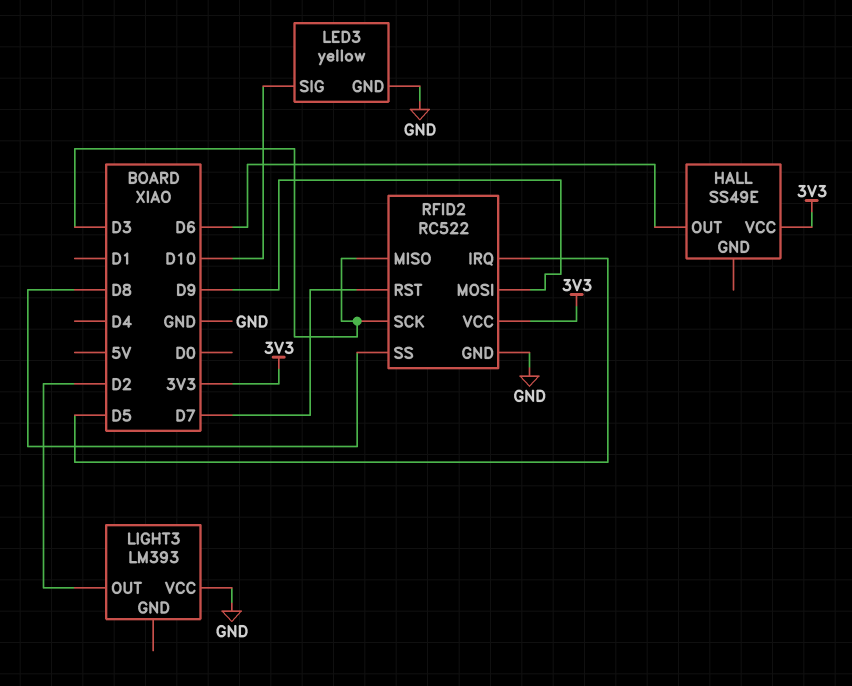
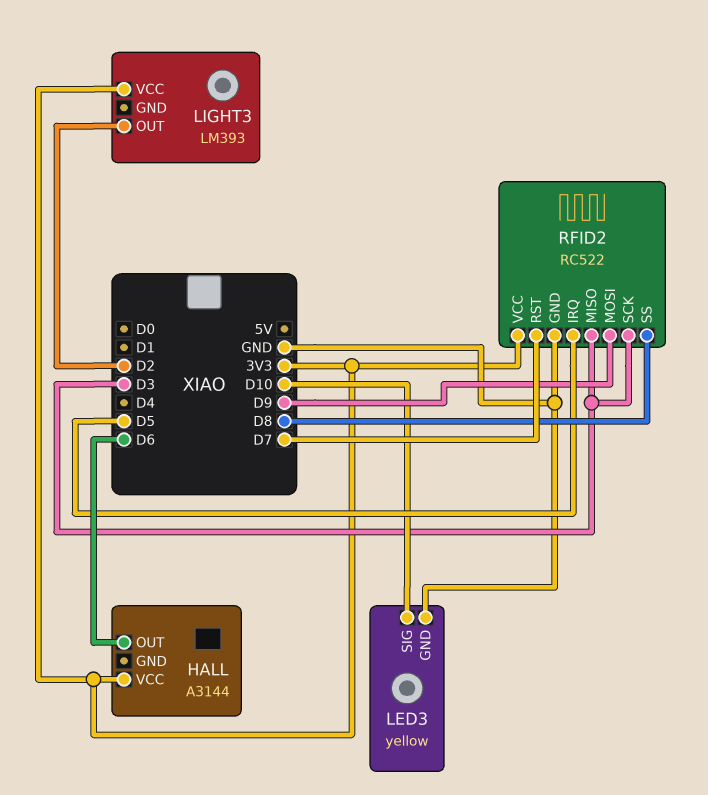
HALL: SS49E -> A3144
LIGHT3 pin VCC: GND -> 3V3

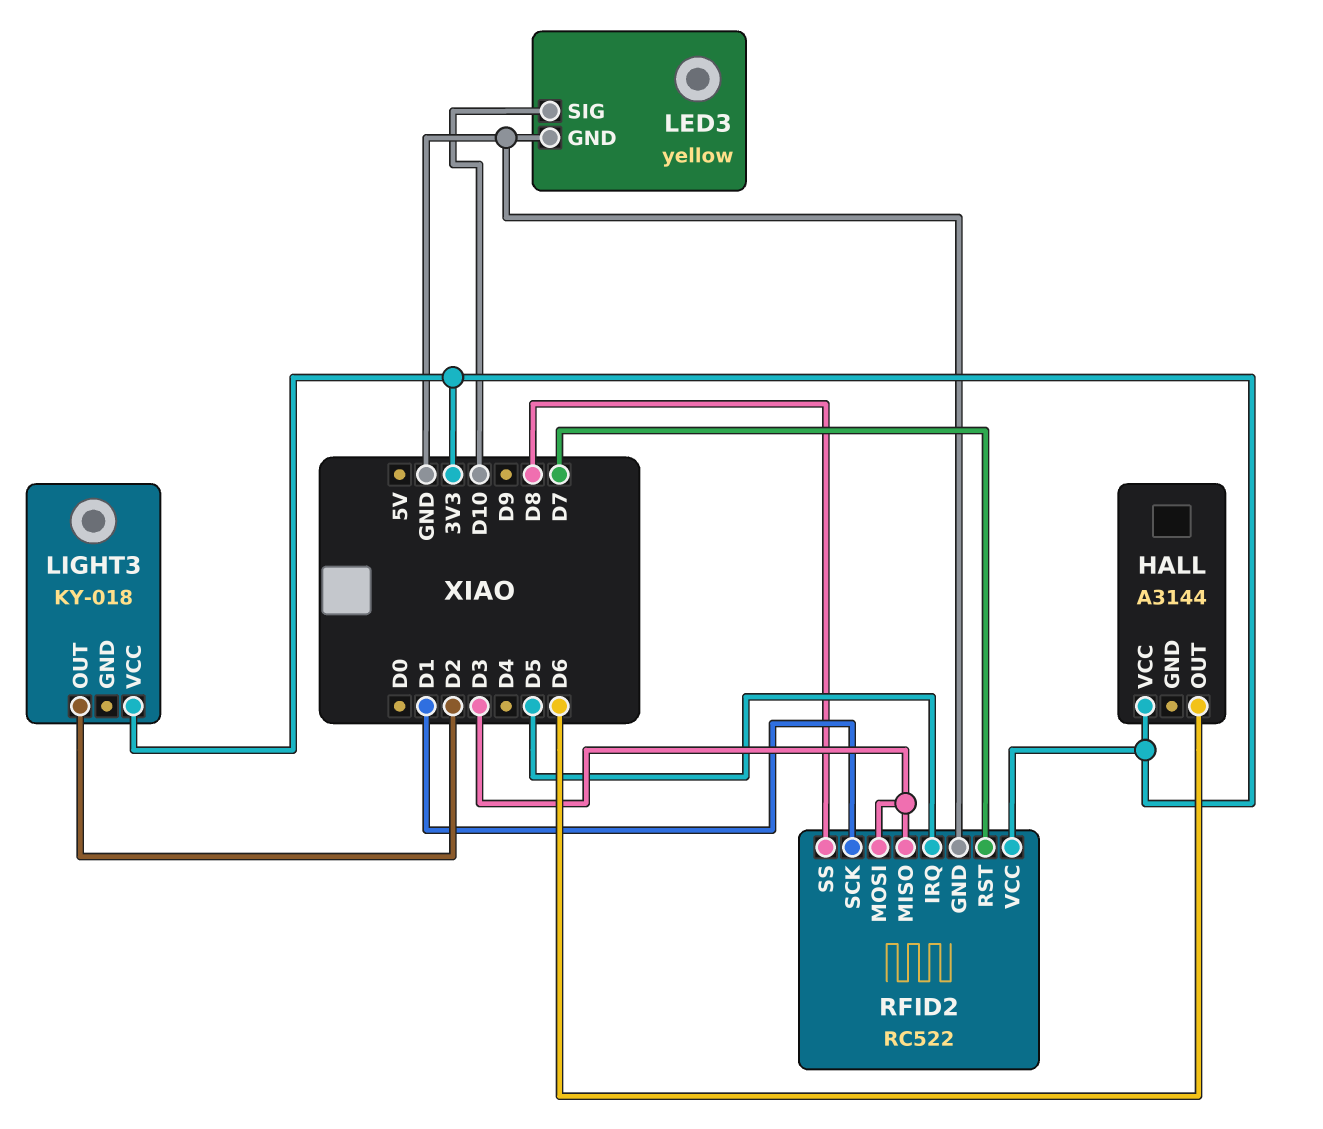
LIGHT3: LM393 -> KY-018
RFID2 pin MOSI: D9 -> D3
RFID2 pin SCK: D3 -> D1

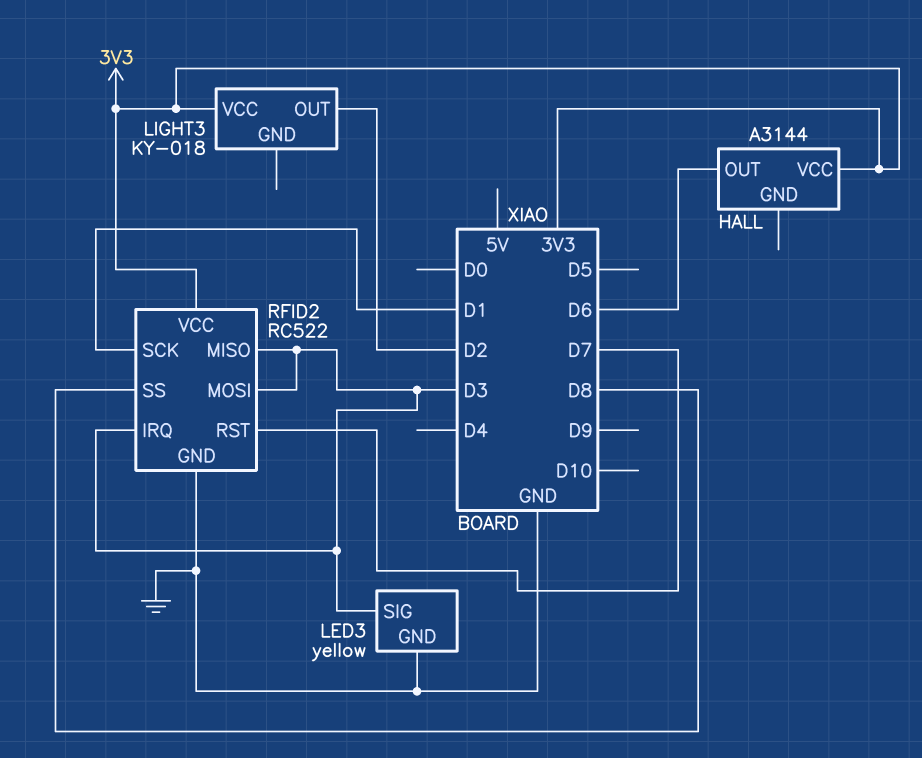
LED3 pin SIG: D10 -> D3
RFID2 pin IRQ: D5 -> D3

